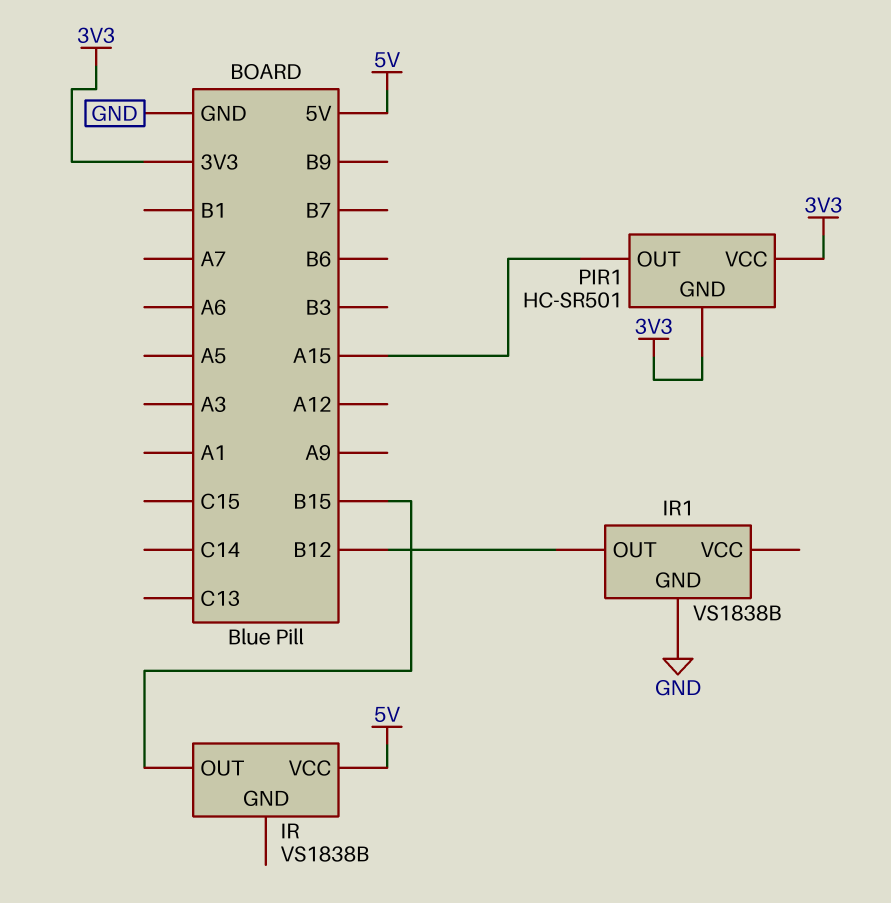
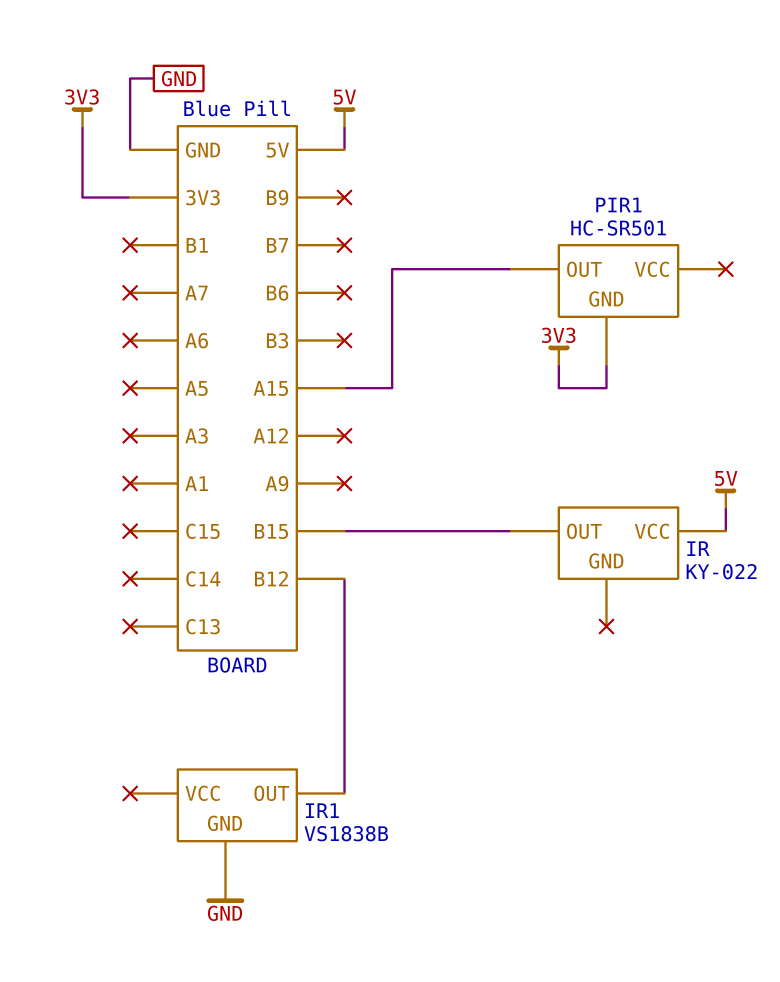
IR: VS1838B -> KY-022
PIR1 pin VCC: 3V3 -> none

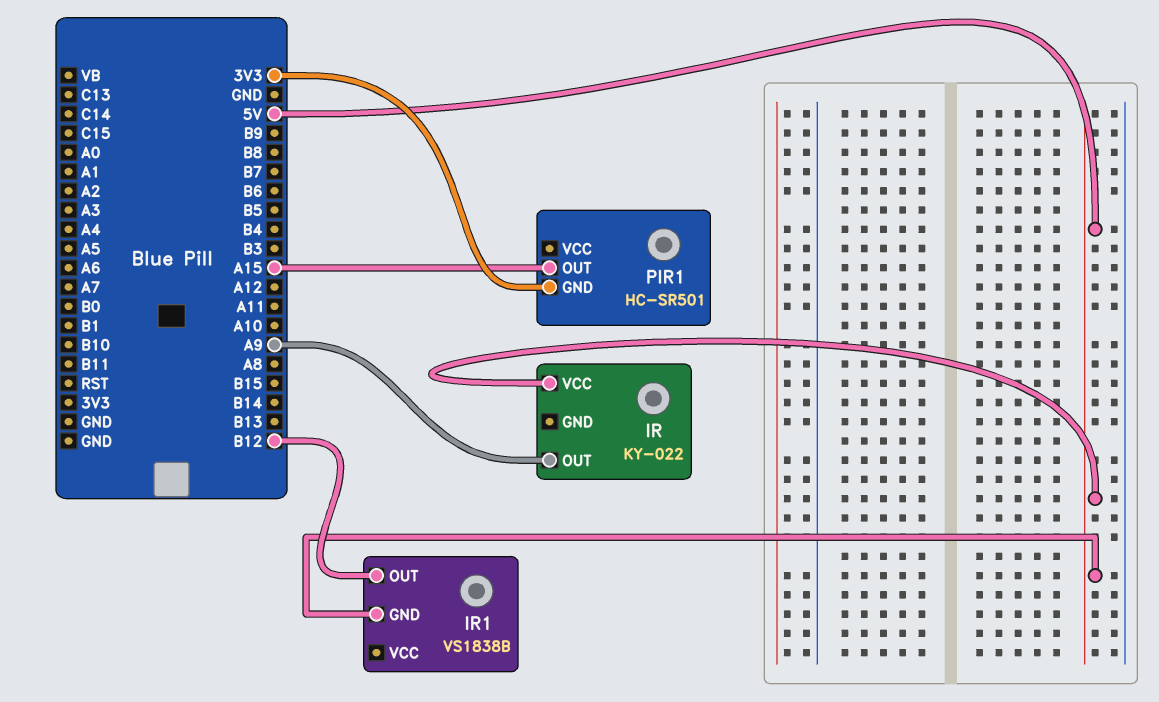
IR pin OUT: B15 -> A9
IR1 pin GND: GND -> 5V

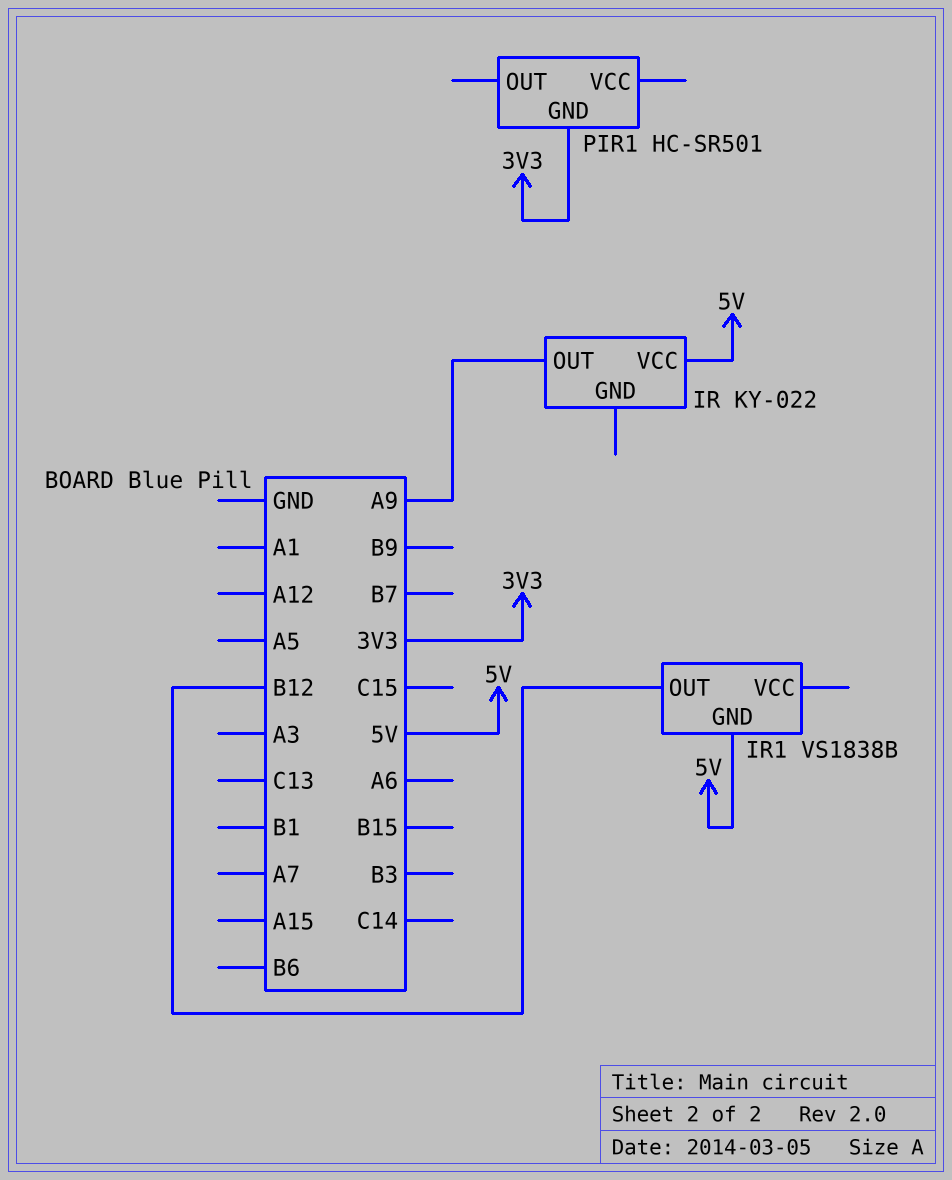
PIR1 pin OUT: A15 -> none

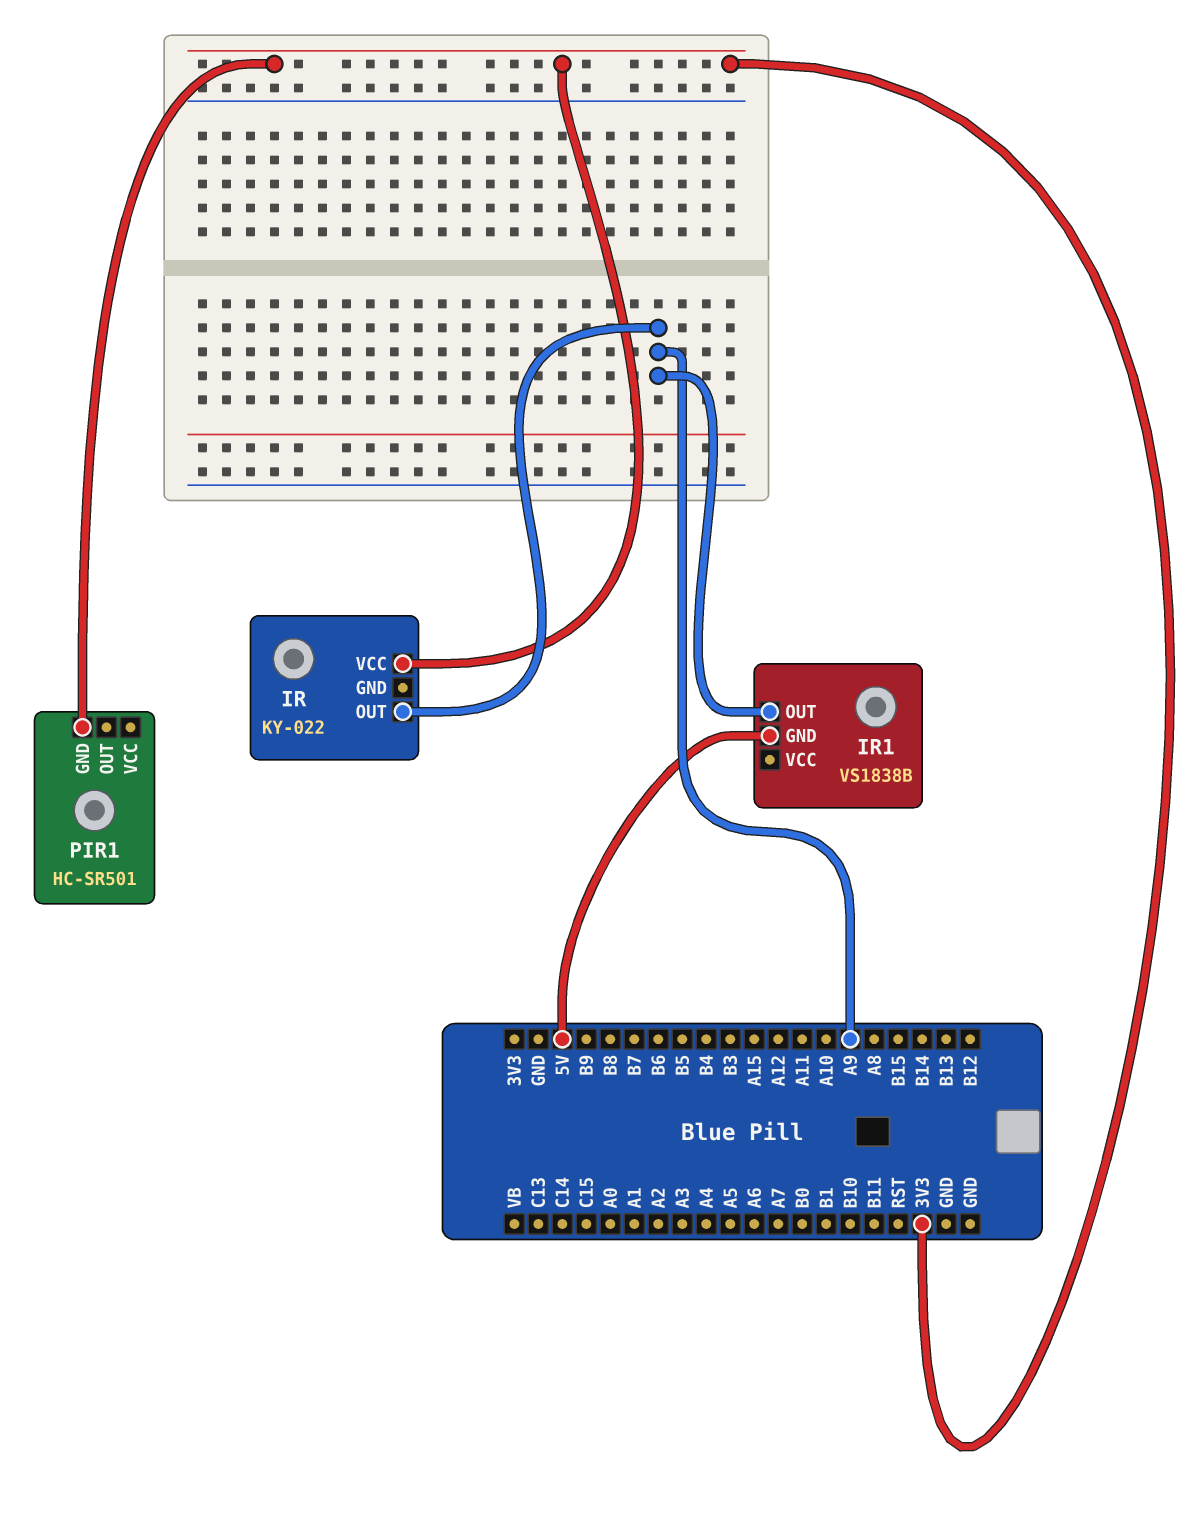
IR pin VCC: 5V -> 3V3
IR1 pin OUT: B12 -> A9

